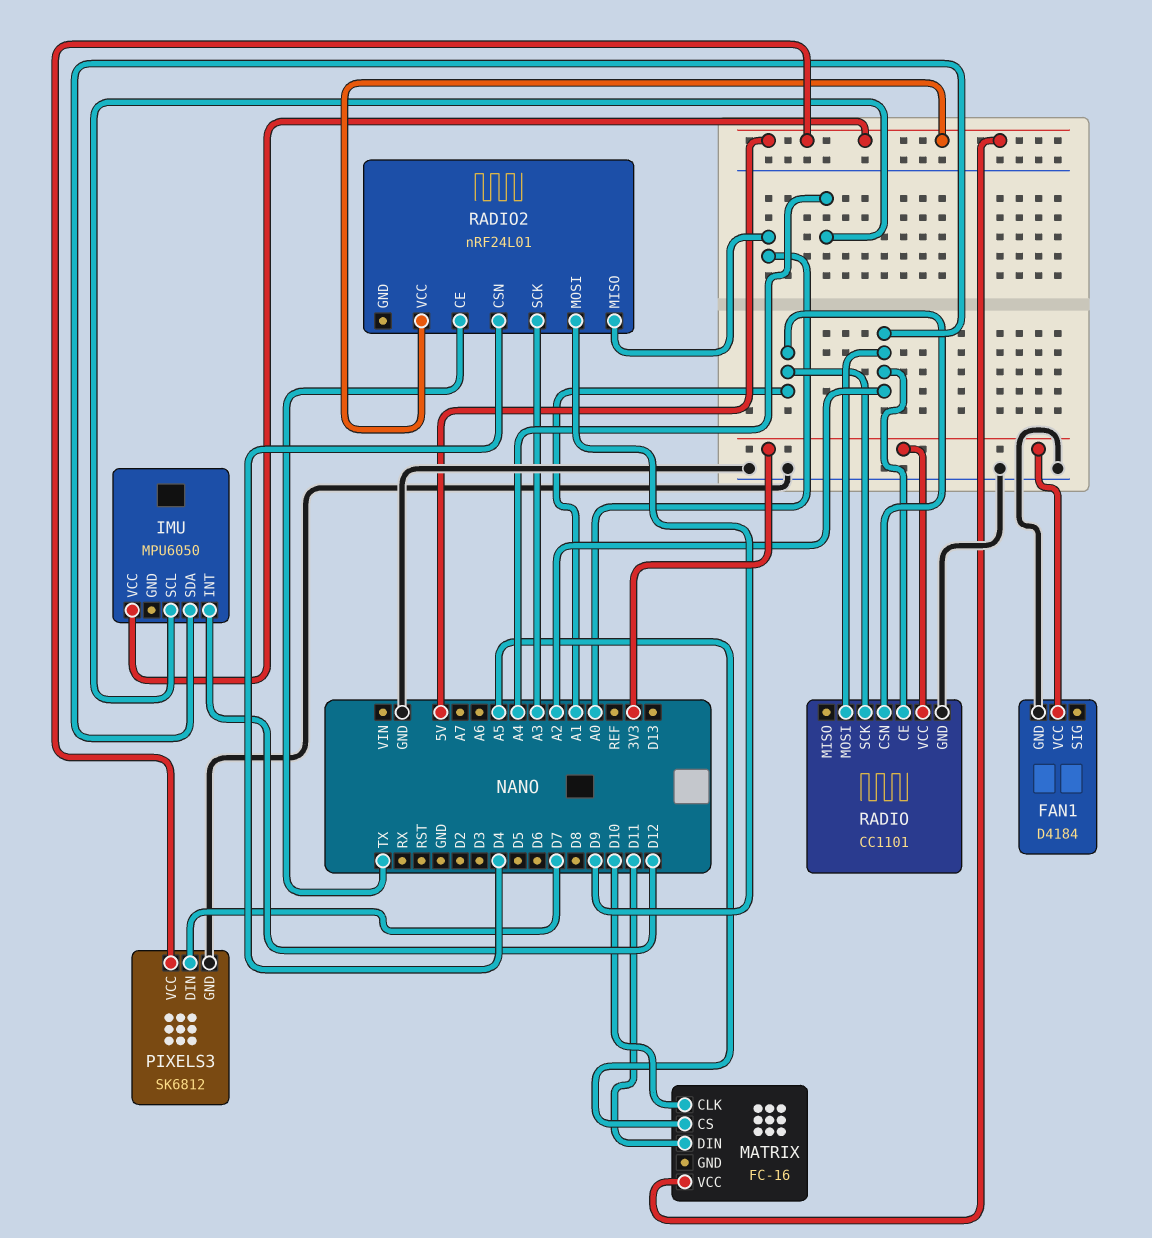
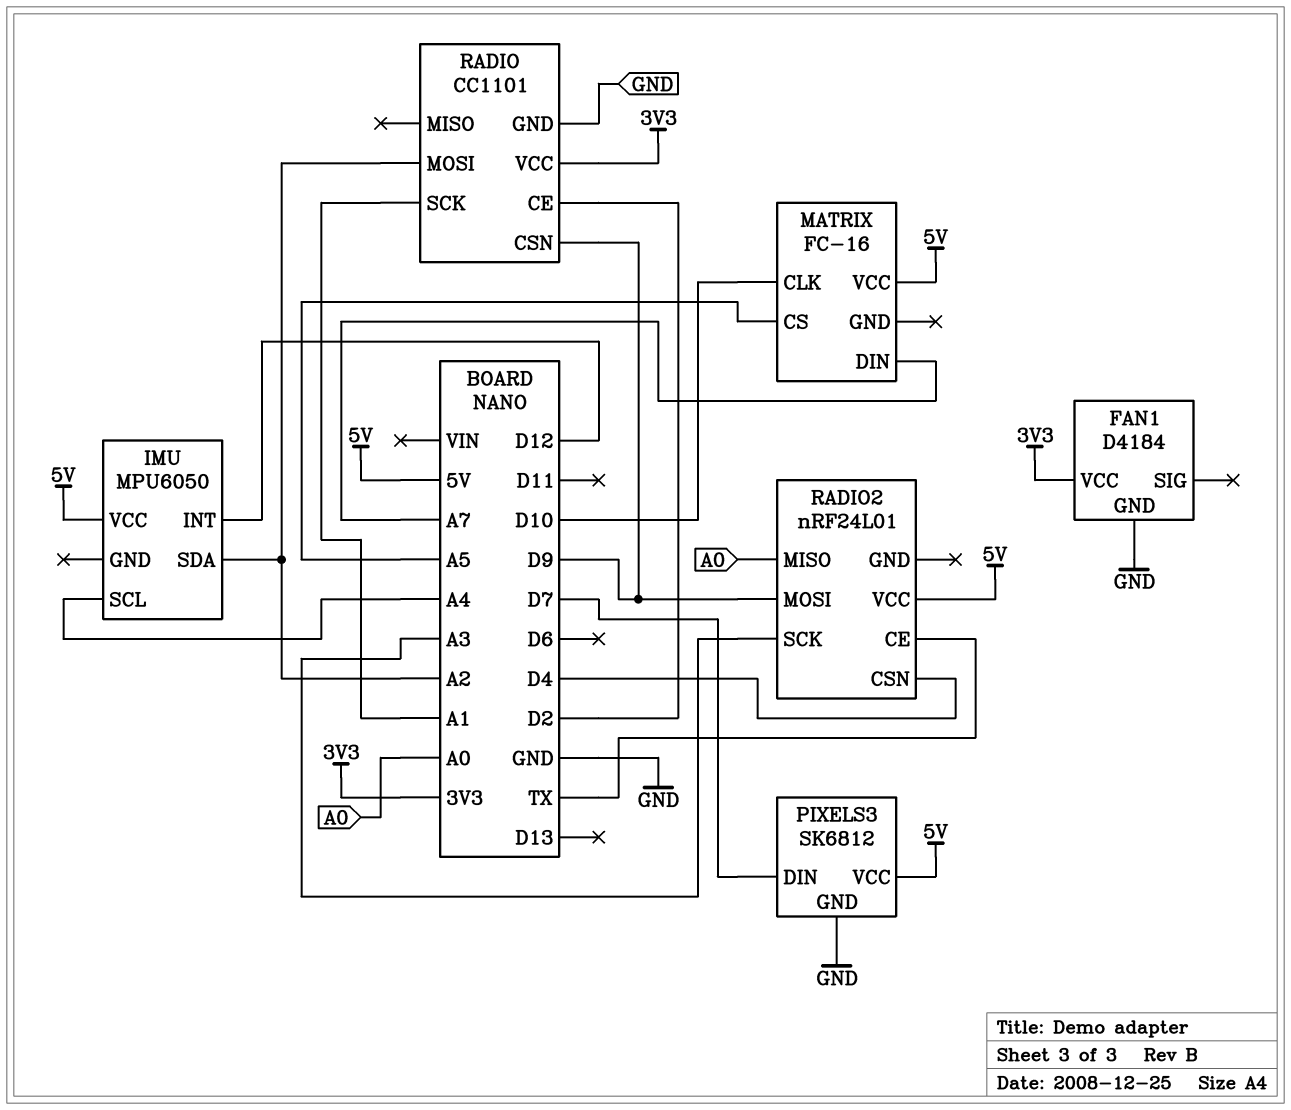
MATRIX pin DIN: D11 -> A7
RADIO pin CE: A2 -> D2
RADIO pin CSN: A1 -> D9

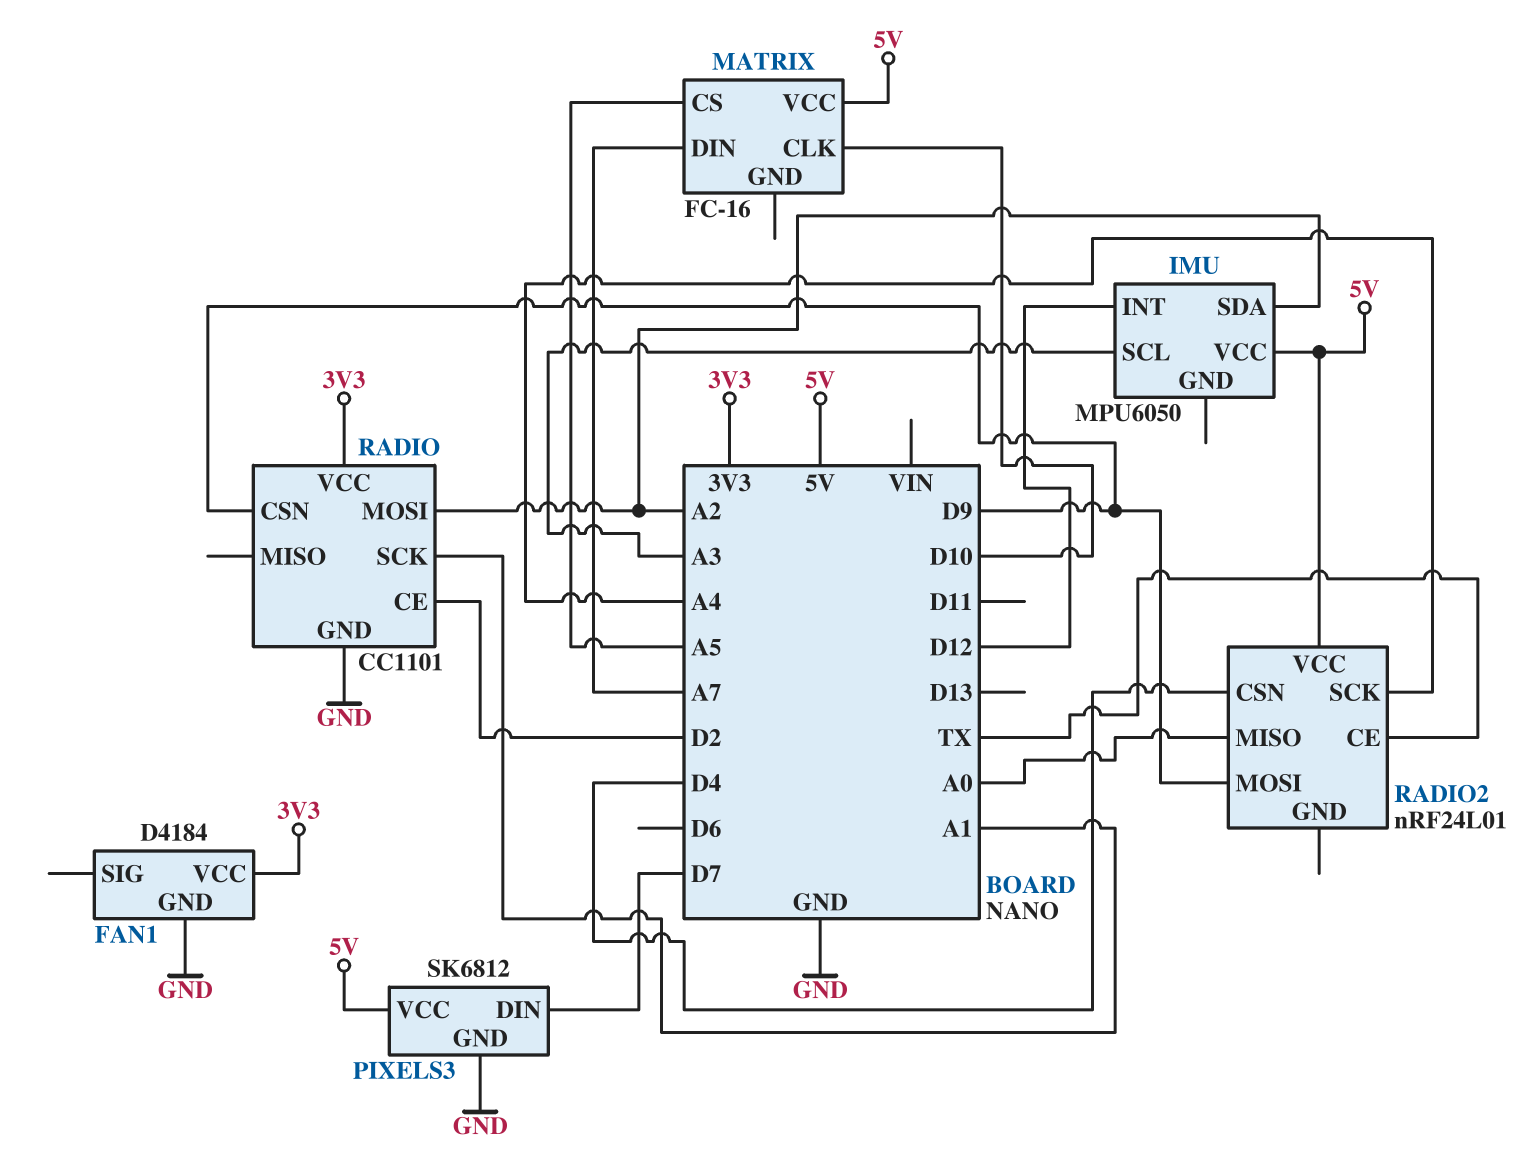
IMU pin SCL: A4 -> A3
RADIO2 pin SCK: A3 -> A4

